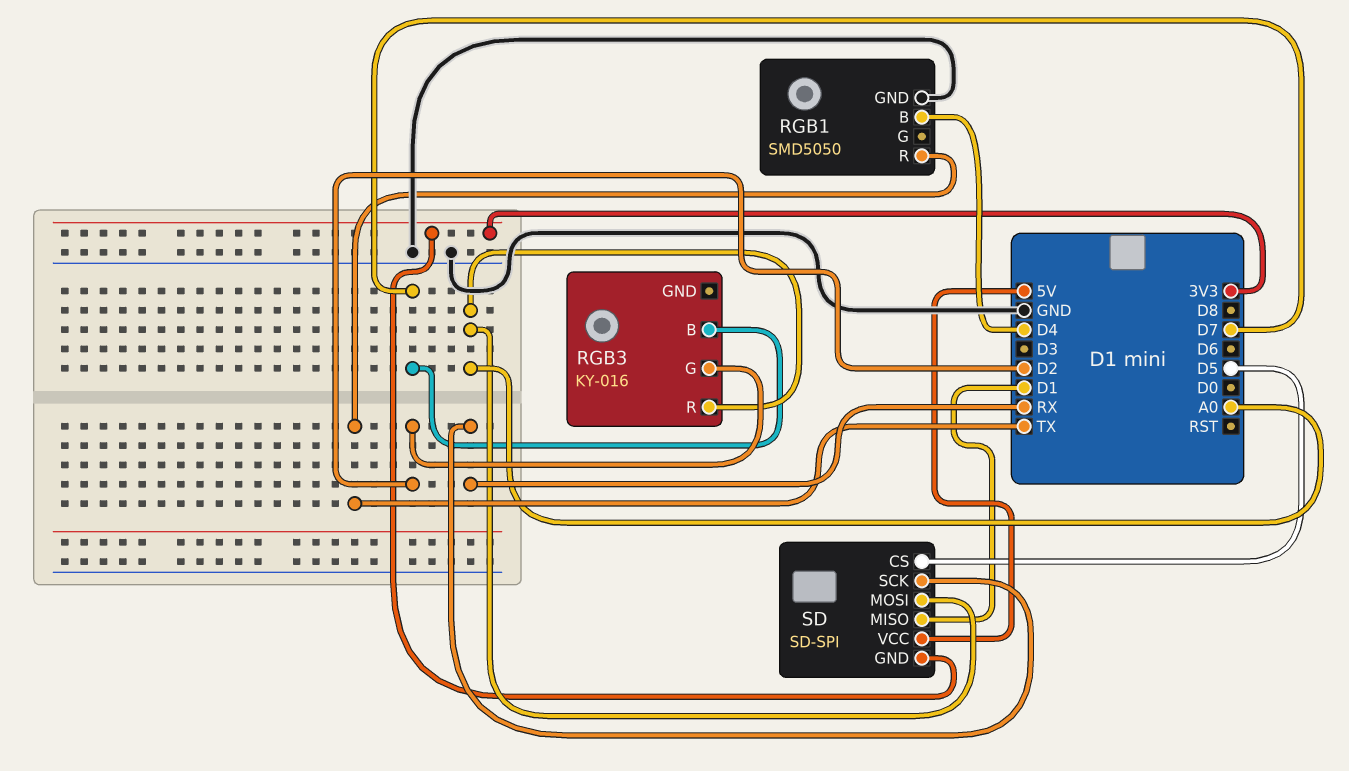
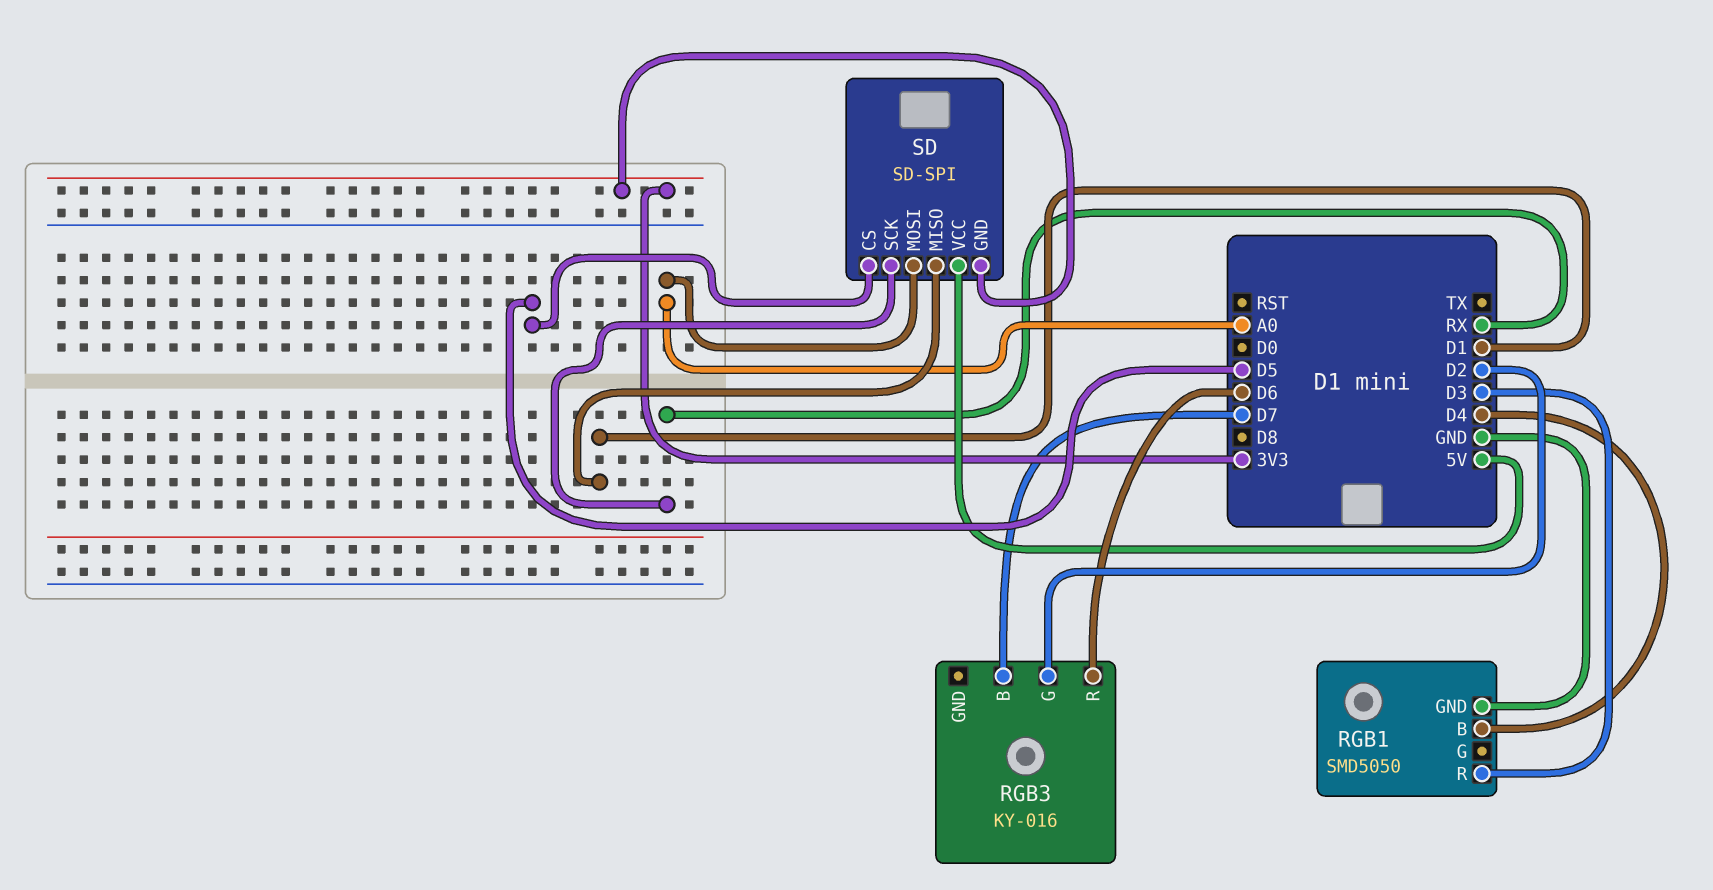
RGB1 pin R: TX -> D3
RGB3 pin R: A0 -> D6

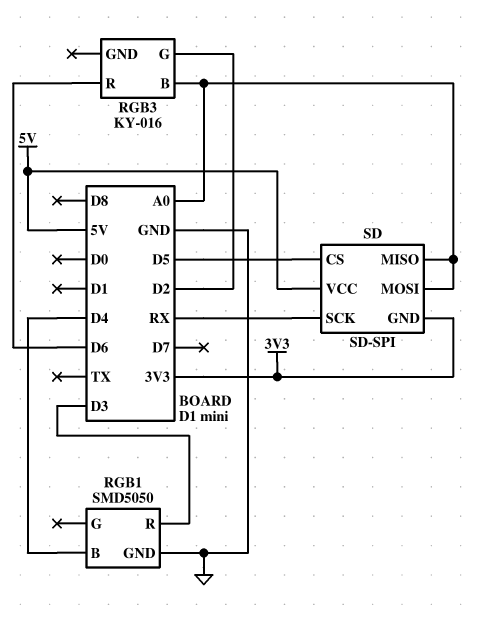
RGB3 pin B: D7 -> A0
SD pin MISO: D1 -> A0

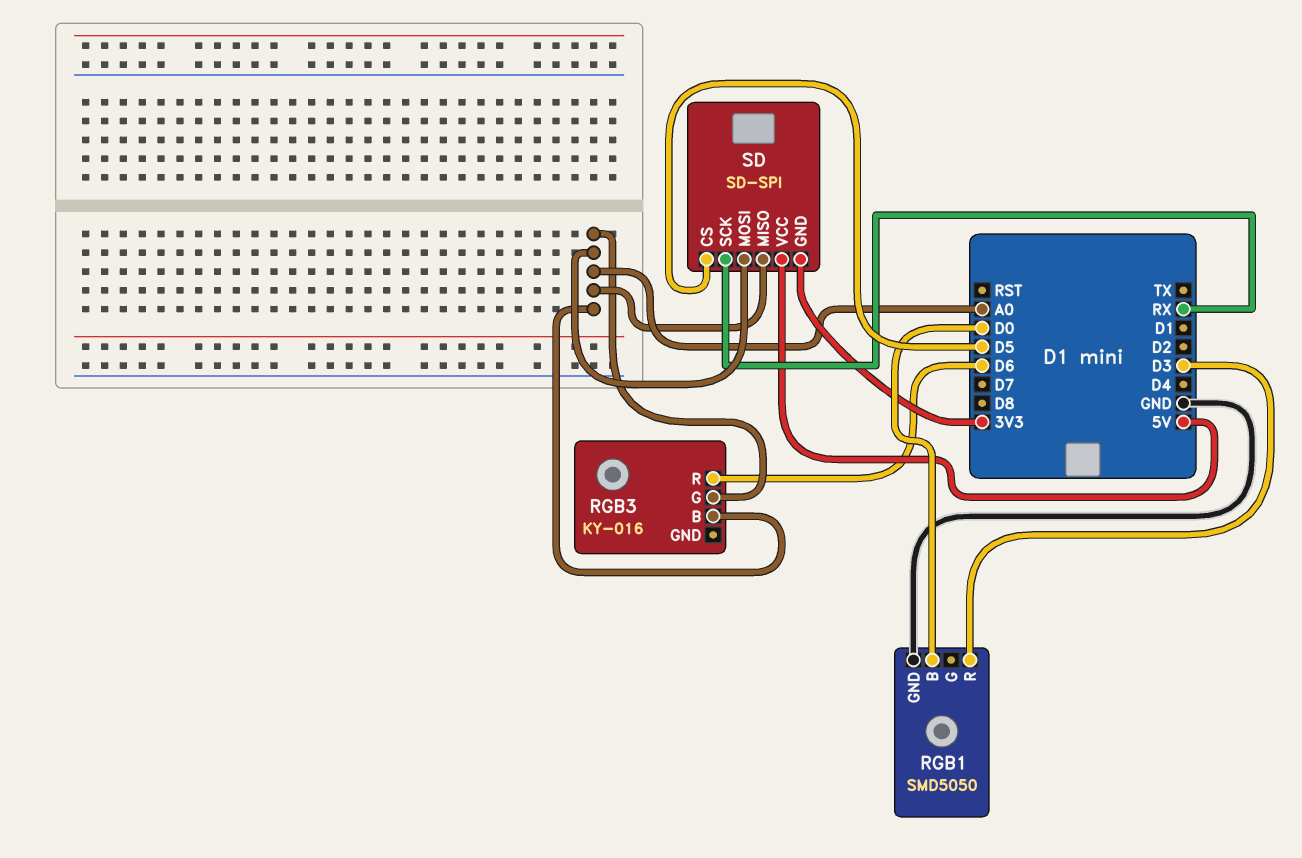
RGB1 pin B: D4 -> D0
RGB3 pin G: D2 -> A0

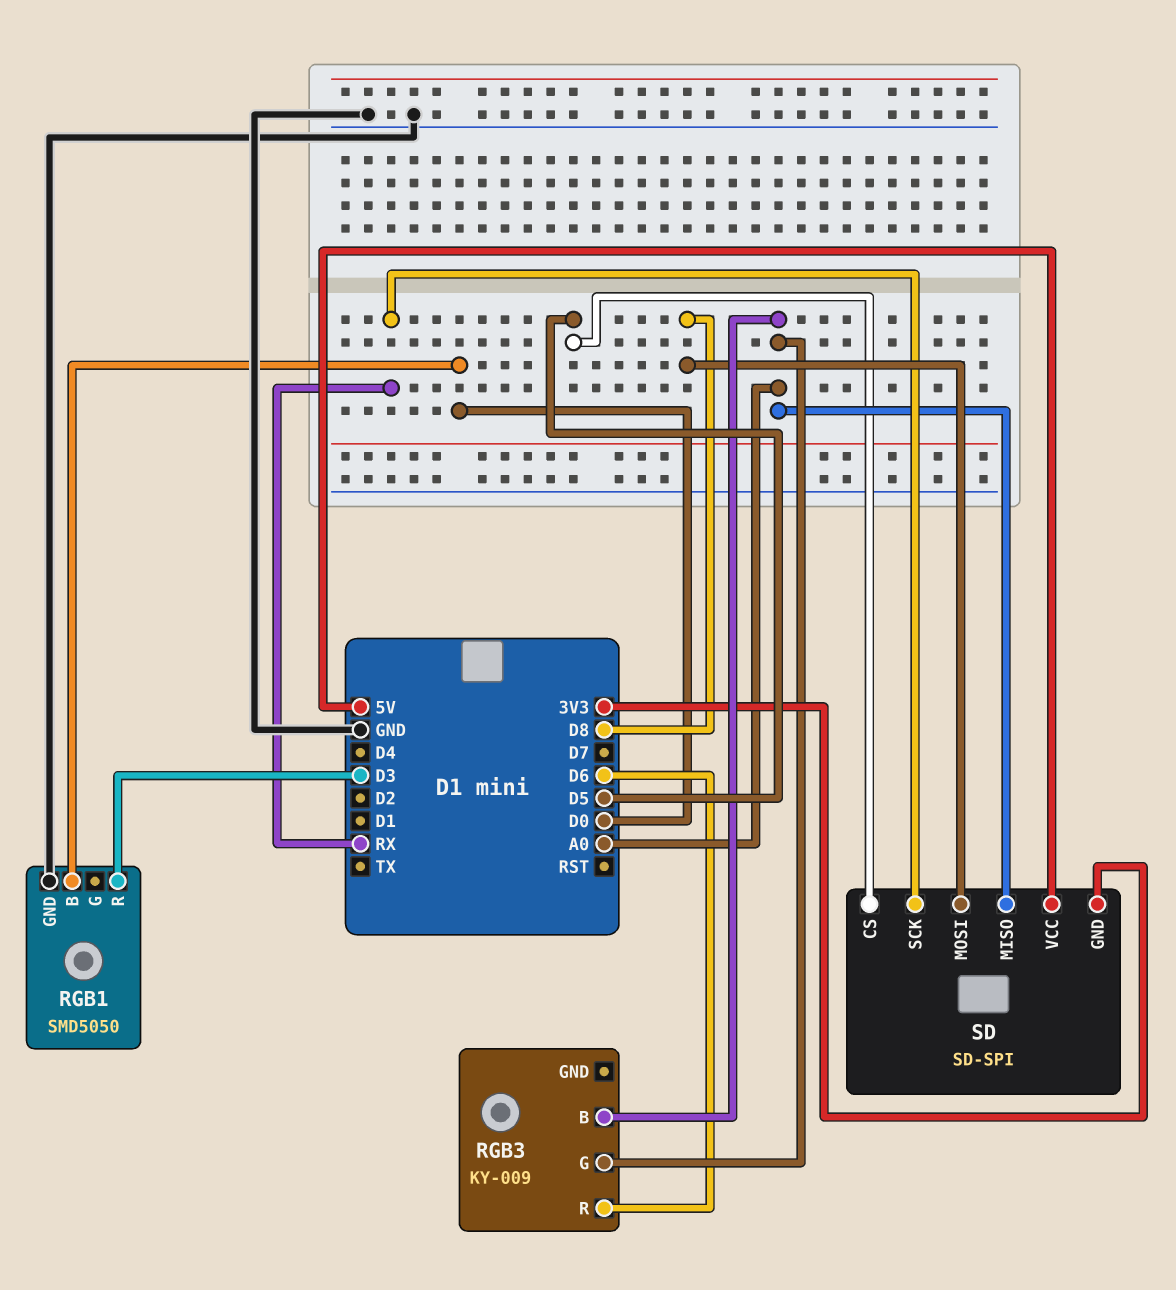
RGB3: KY-016 -> KY-009
SD pin MOSI: A0 -> D8

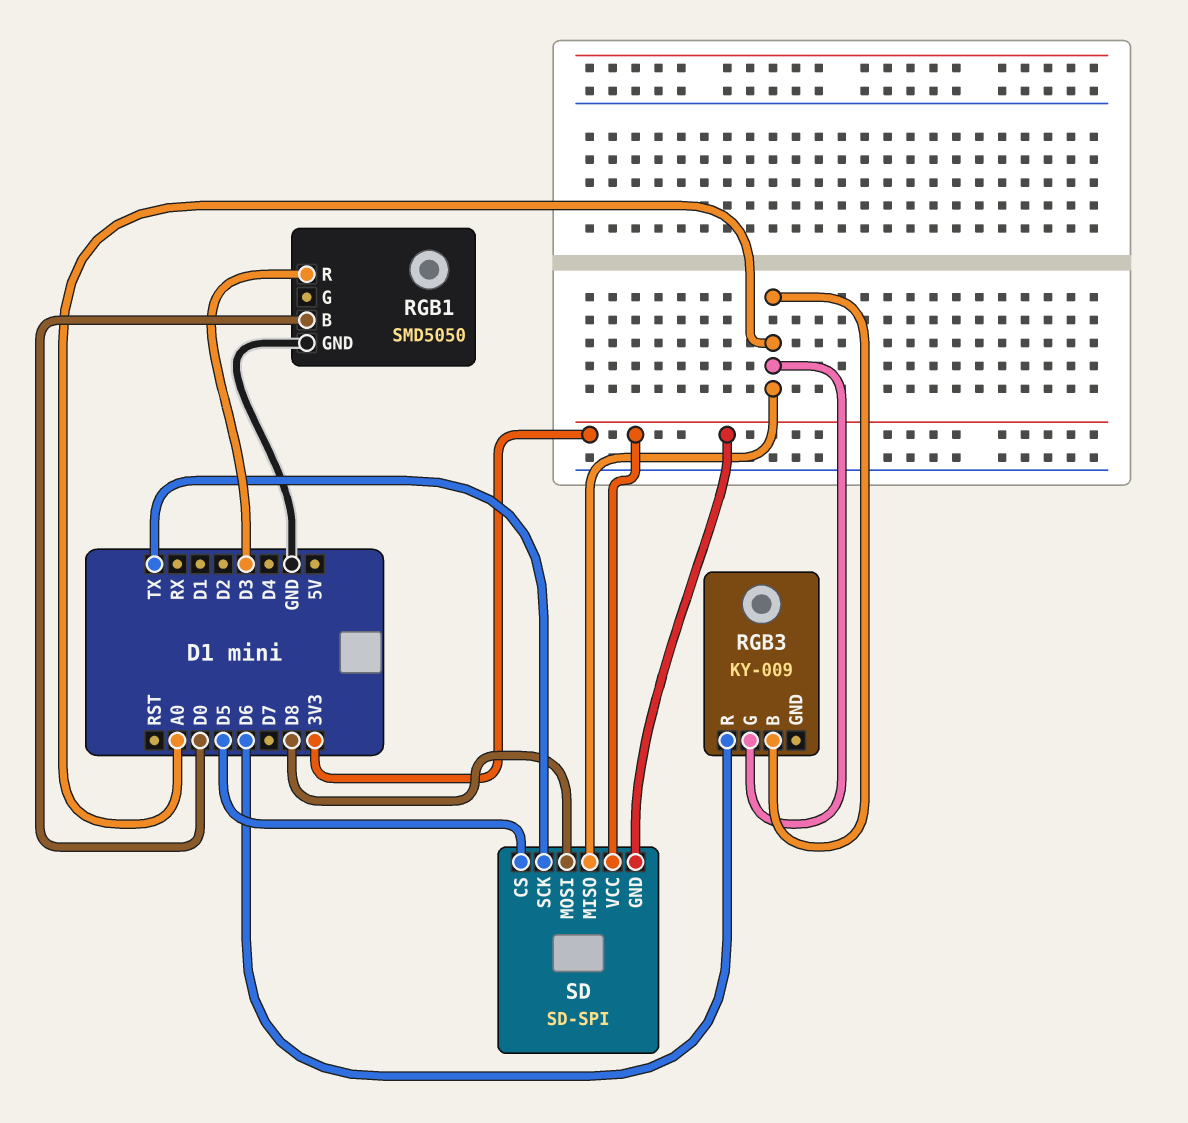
SD pin SCK: RX -> TX
SD pin VCC: 5V -> 3V3

